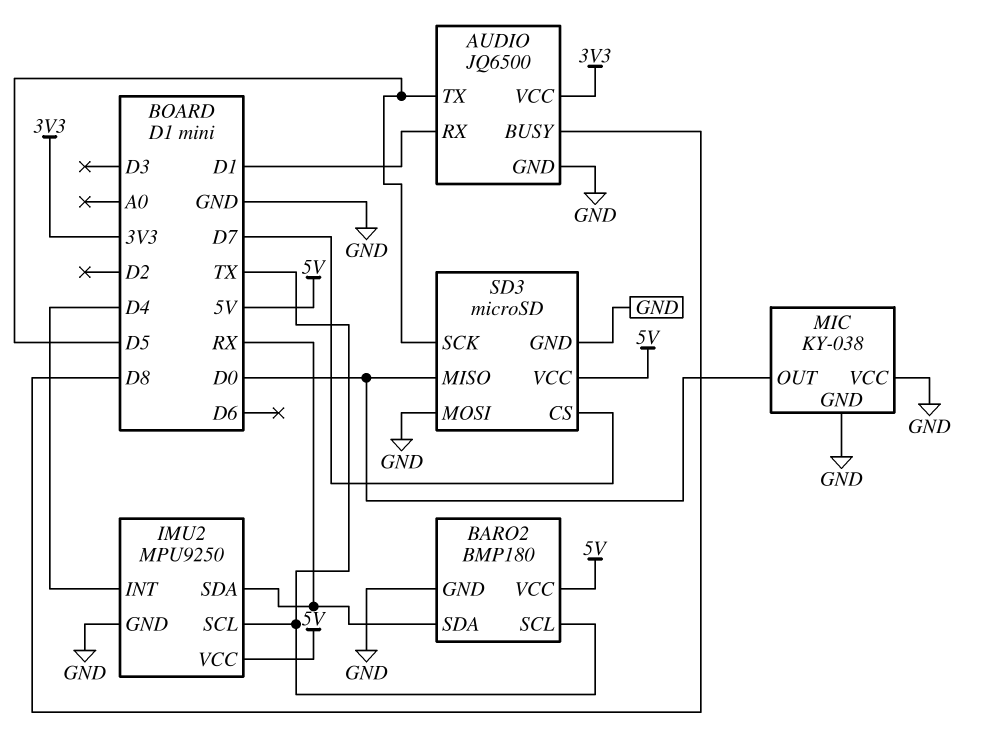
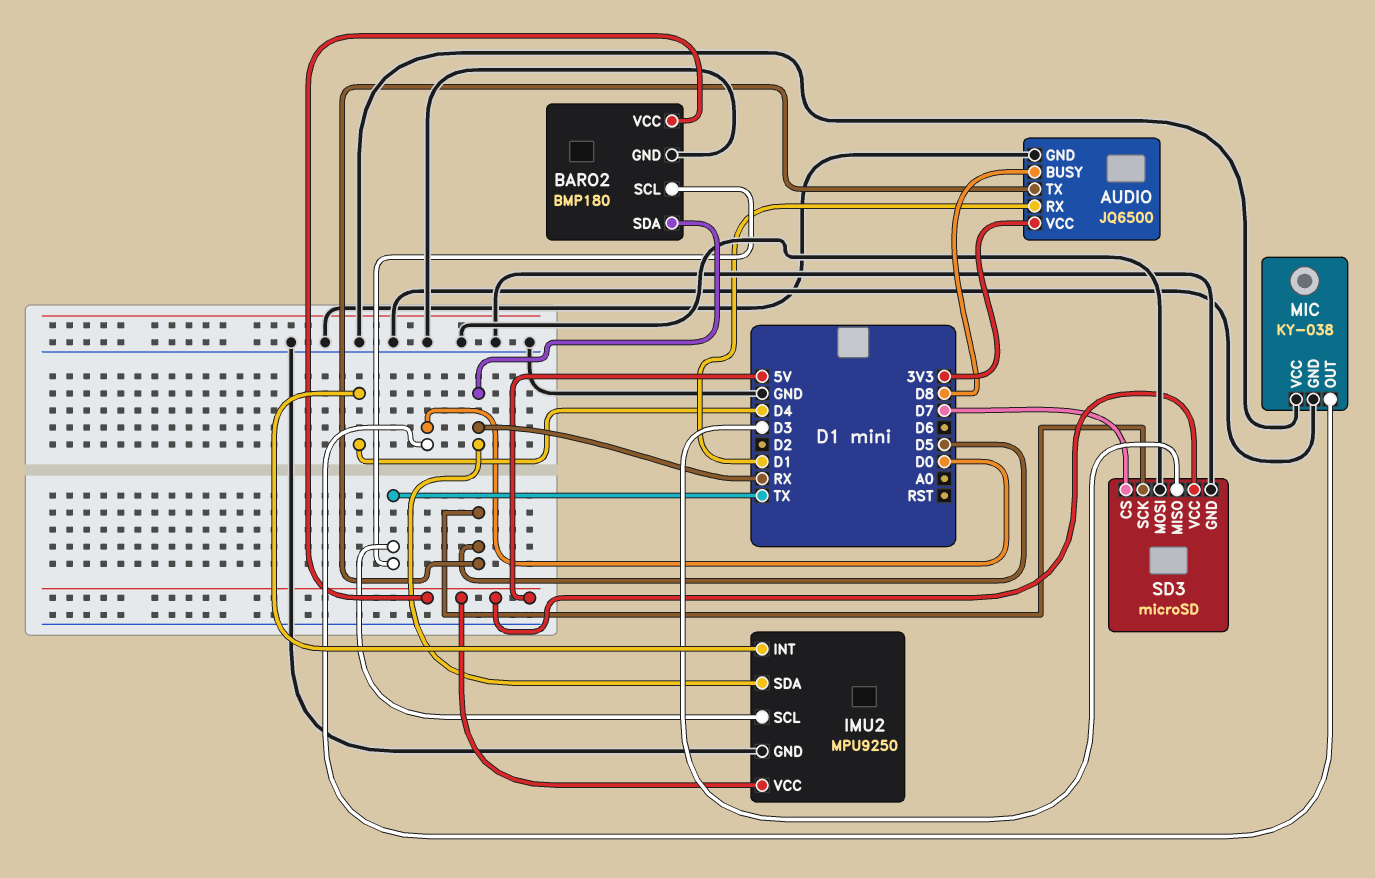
SD3 pin MISO: D0 -> D3

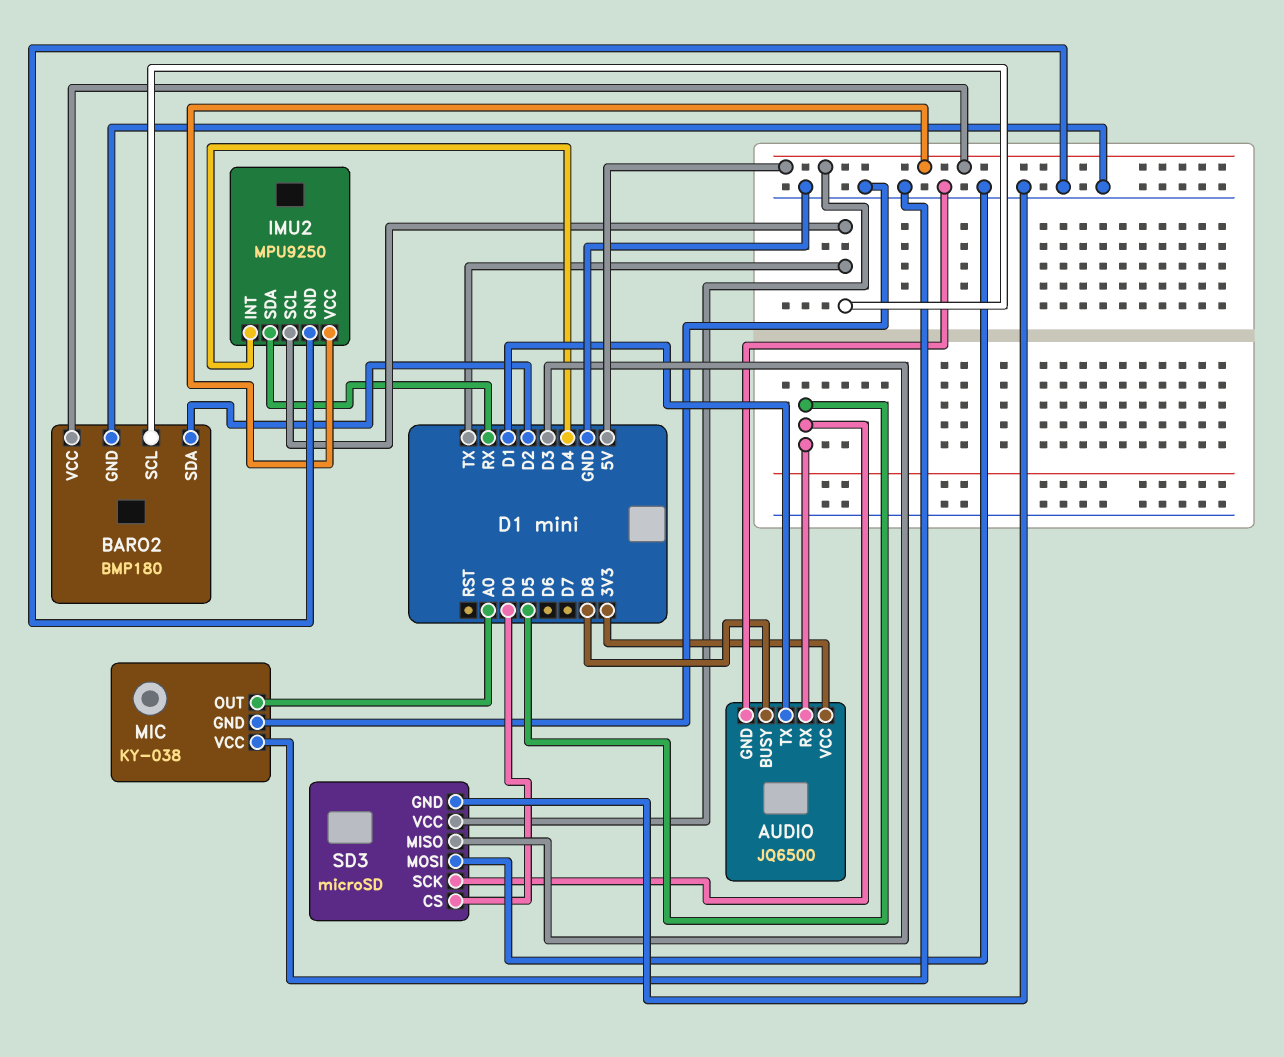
AUDIO pin RX: D1 -> D5
AUDIO pin TX: D5 -> D1
BARO2 pin SDA: RX -> D2
MIC pin OUT: D0 -> A0
SD3 pin CS: D7 -> D0

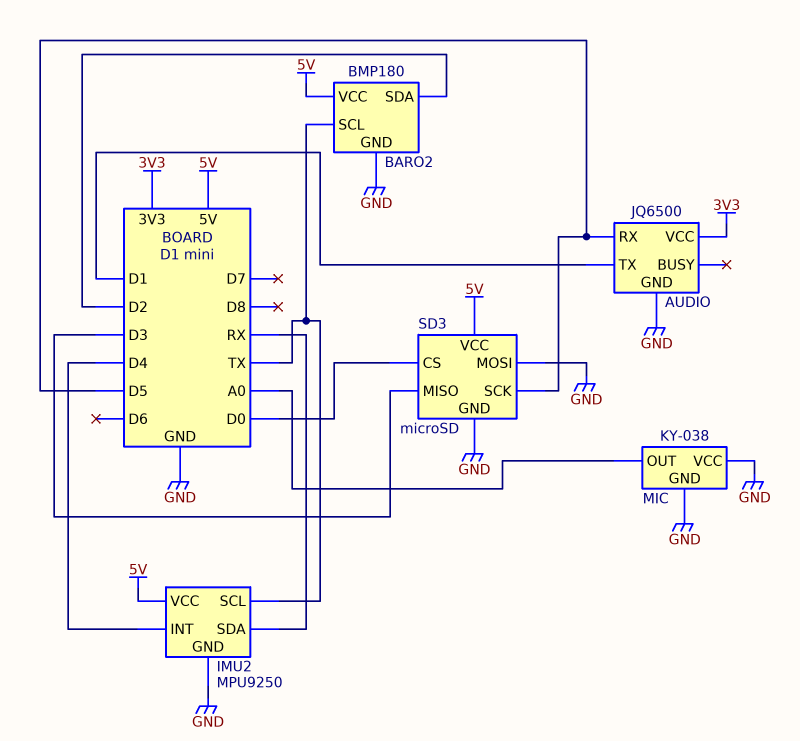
AUDIO pin BUSY: D8 -> none

